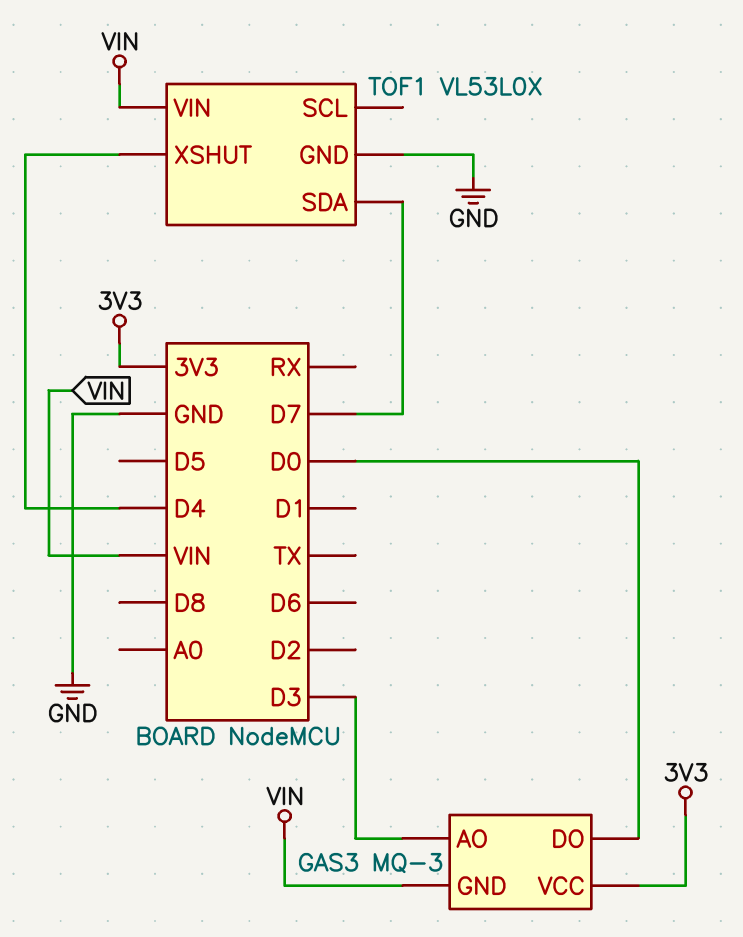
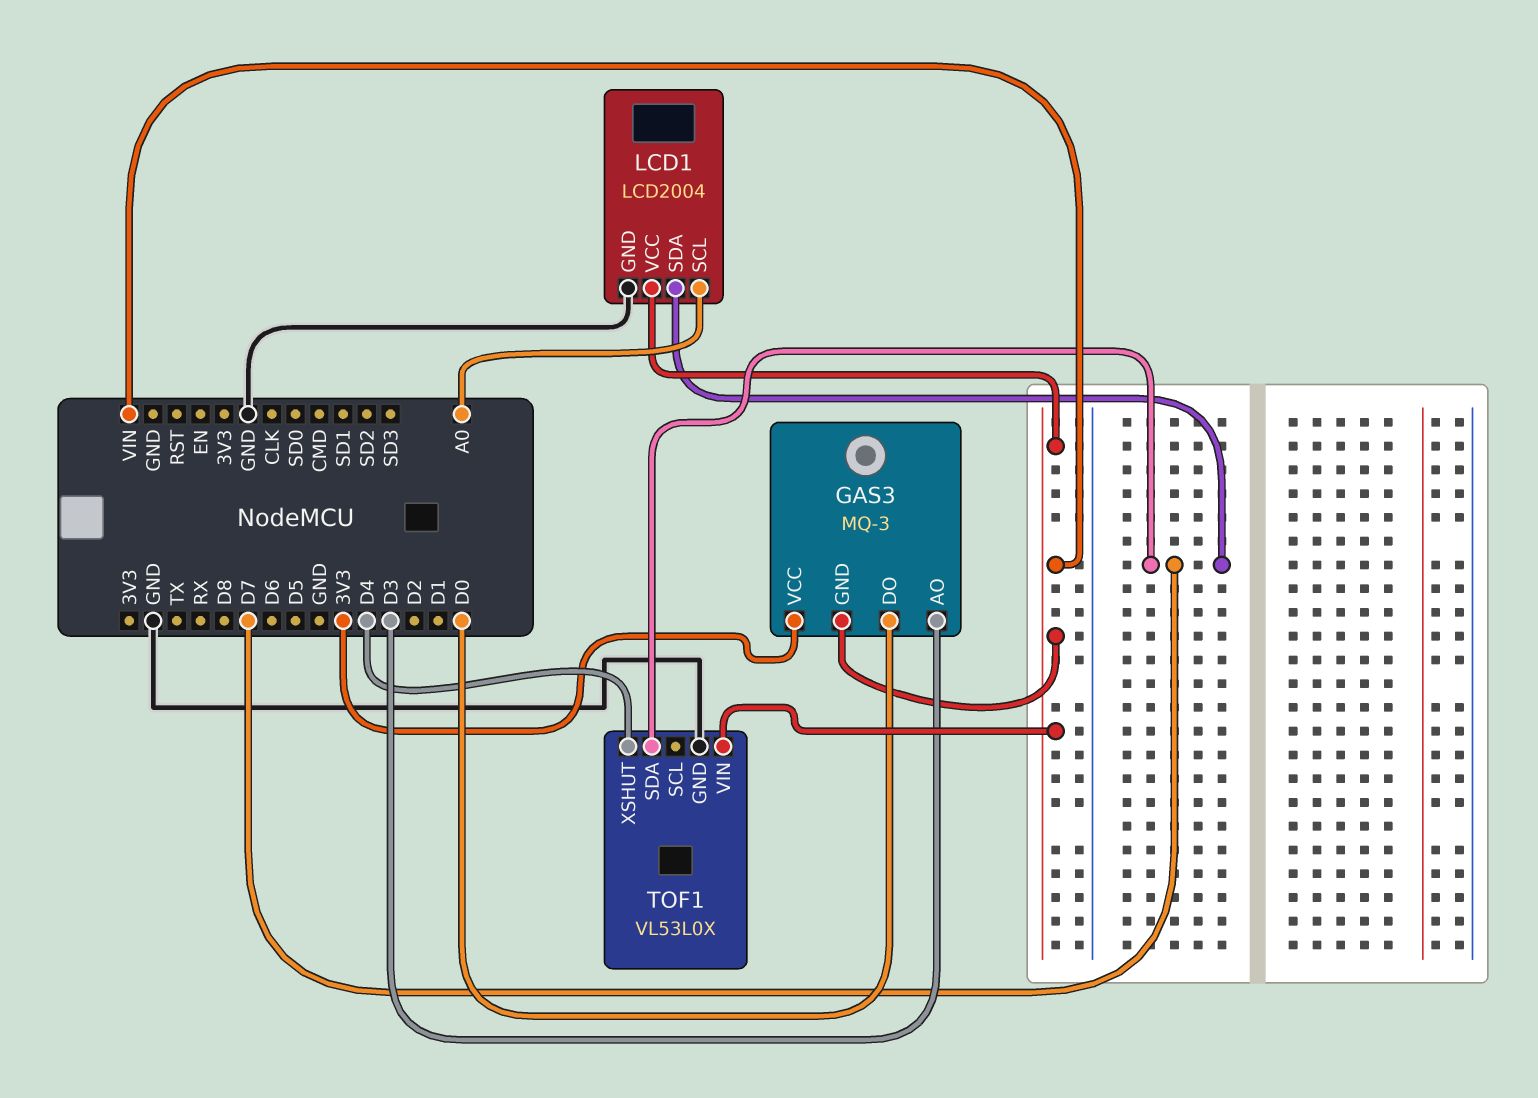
LCD1: none -> LCD2004
LCD1 pin GND: none -> GND
LCD1 pin SCL: none -> A0
LCD1 pin SDA: none -> D7
LCD1 pin VCC: none -> VIN

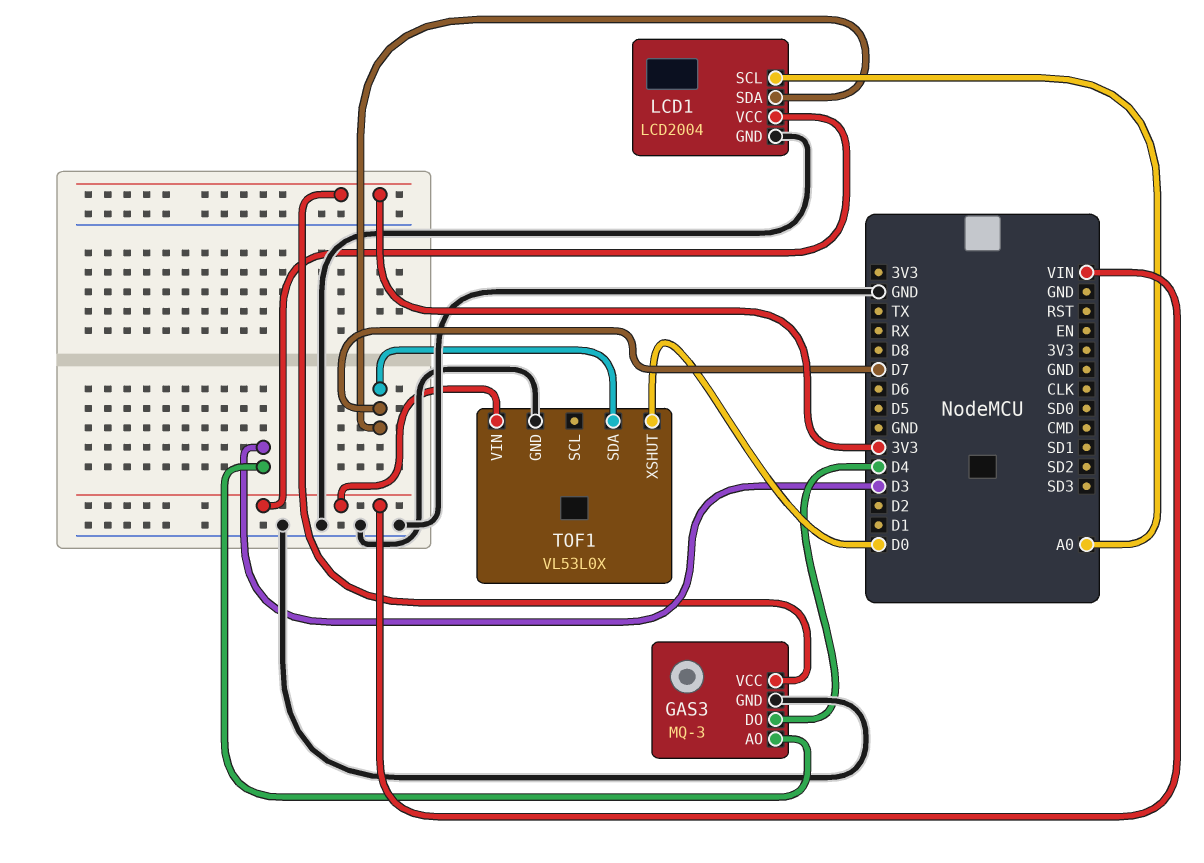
GAS3 pin DO: D0 -> D4
GAS3 pin GND: VIN -> GND
TOF1 pin XSHUT: D4 -> D0

